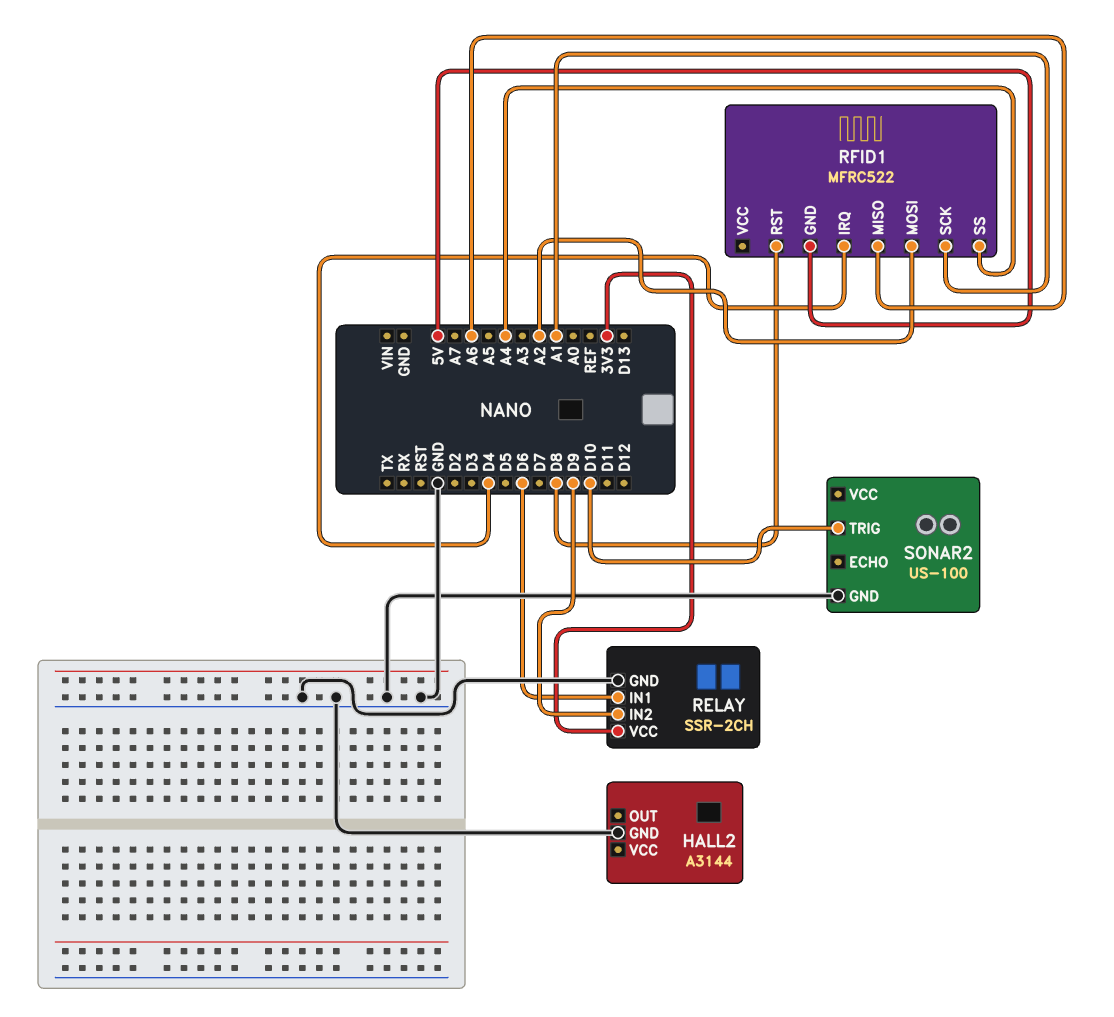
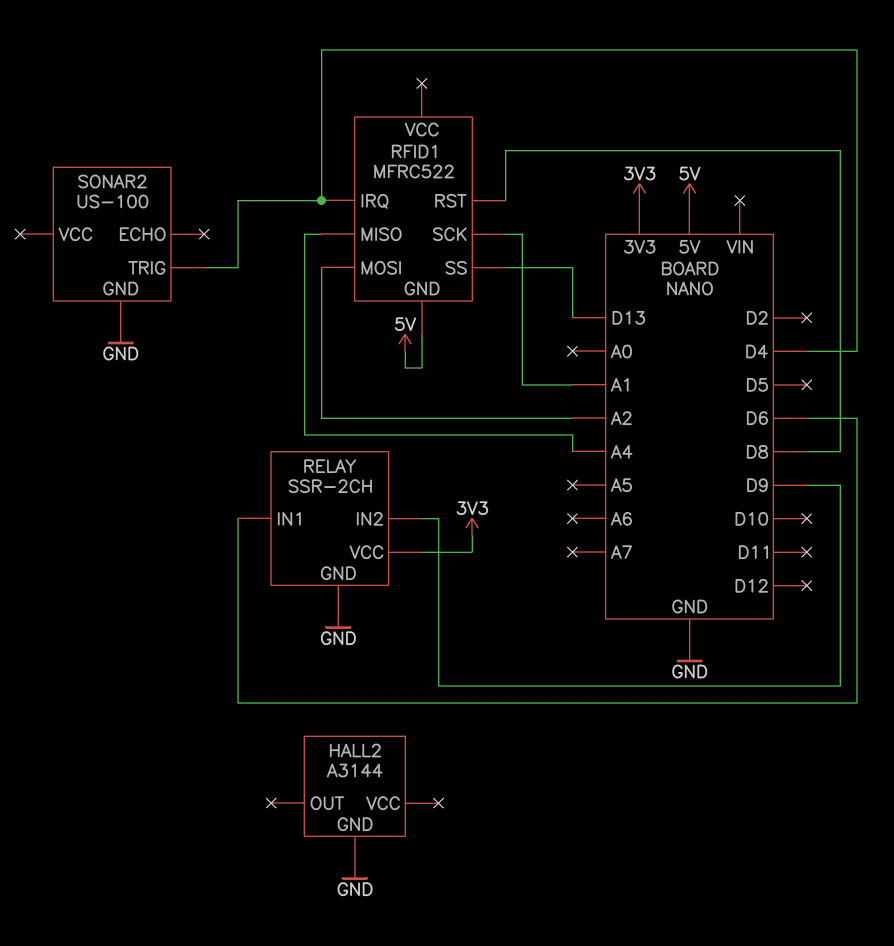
RFID1 pin MISO: A6 -> A4
RFID1 pin SS: A4 -> D13
SONAR2 pin TRIG: D10 -> D4

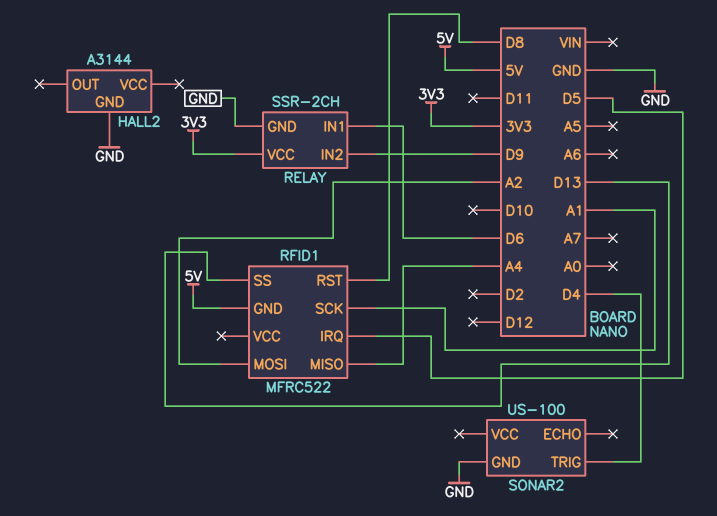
RFID1 pin IRQ: D4 -> D5

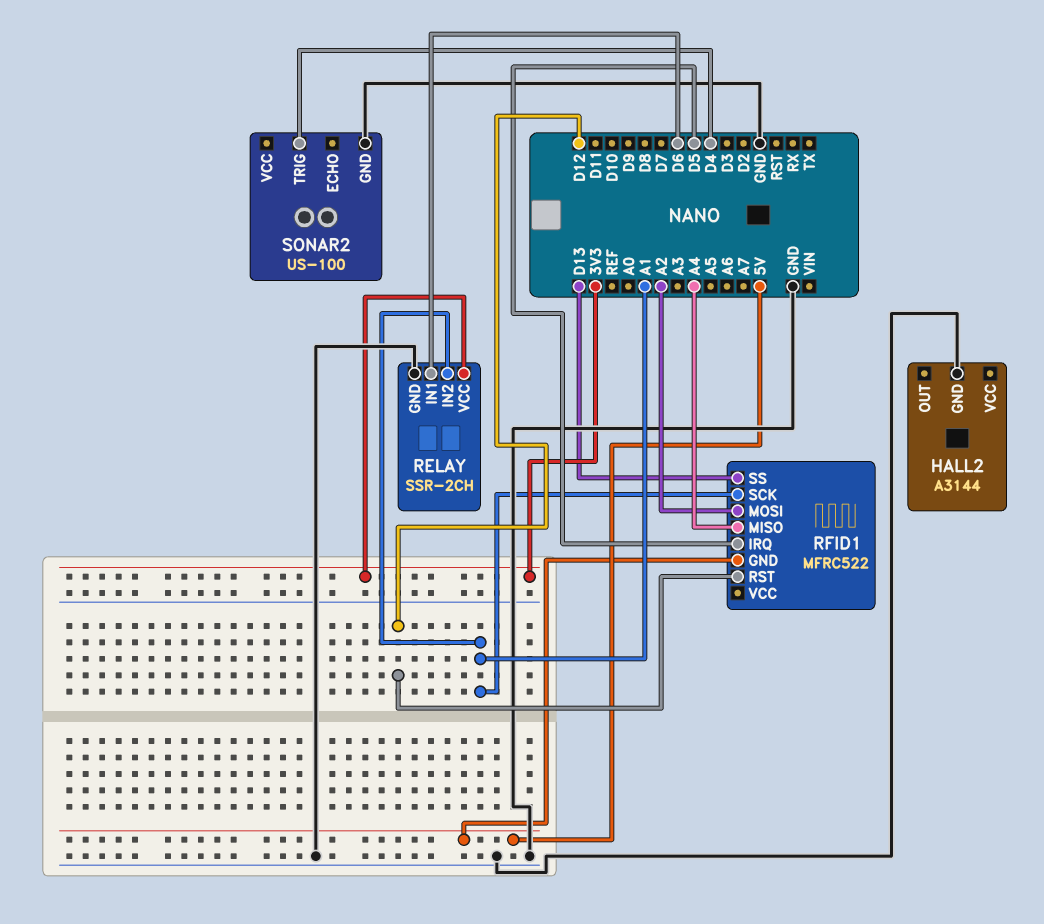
RELAY pin IN2: D9 -> A1
RFID1 pin RST: D8 -> D12

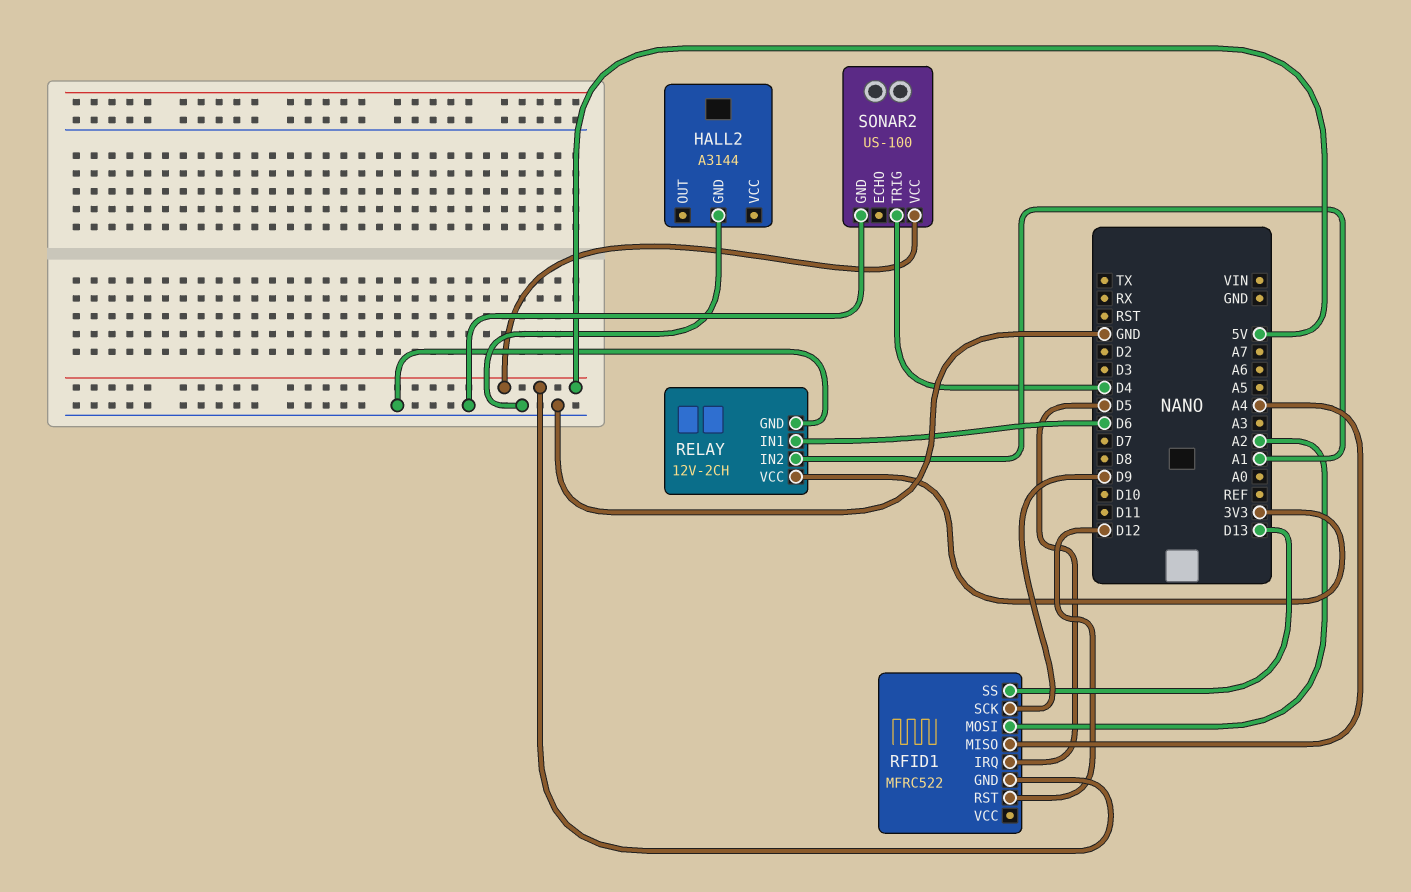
RELAY: SSR-2CH -> 12V-2CH
RFID1 pin SCK: A1 -> D9
SONAR2 pin VCC: none -> 5V

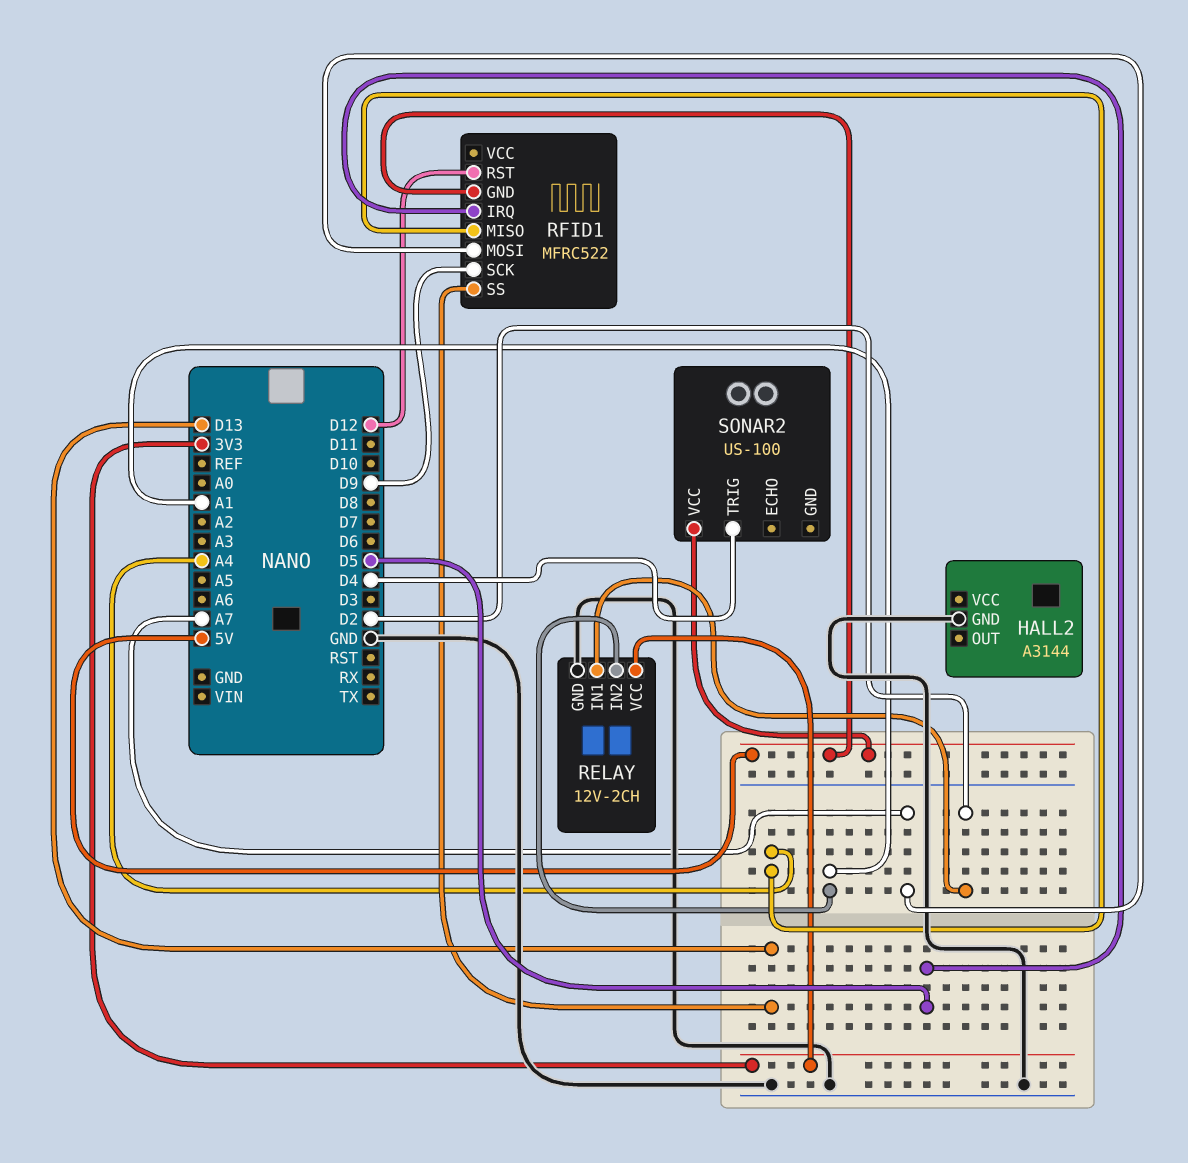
RELAY pin IN1: D6 -> D2
RFID1 pin MOSI: A2 -> A7
SONAR2 pin GND: GND -> none

